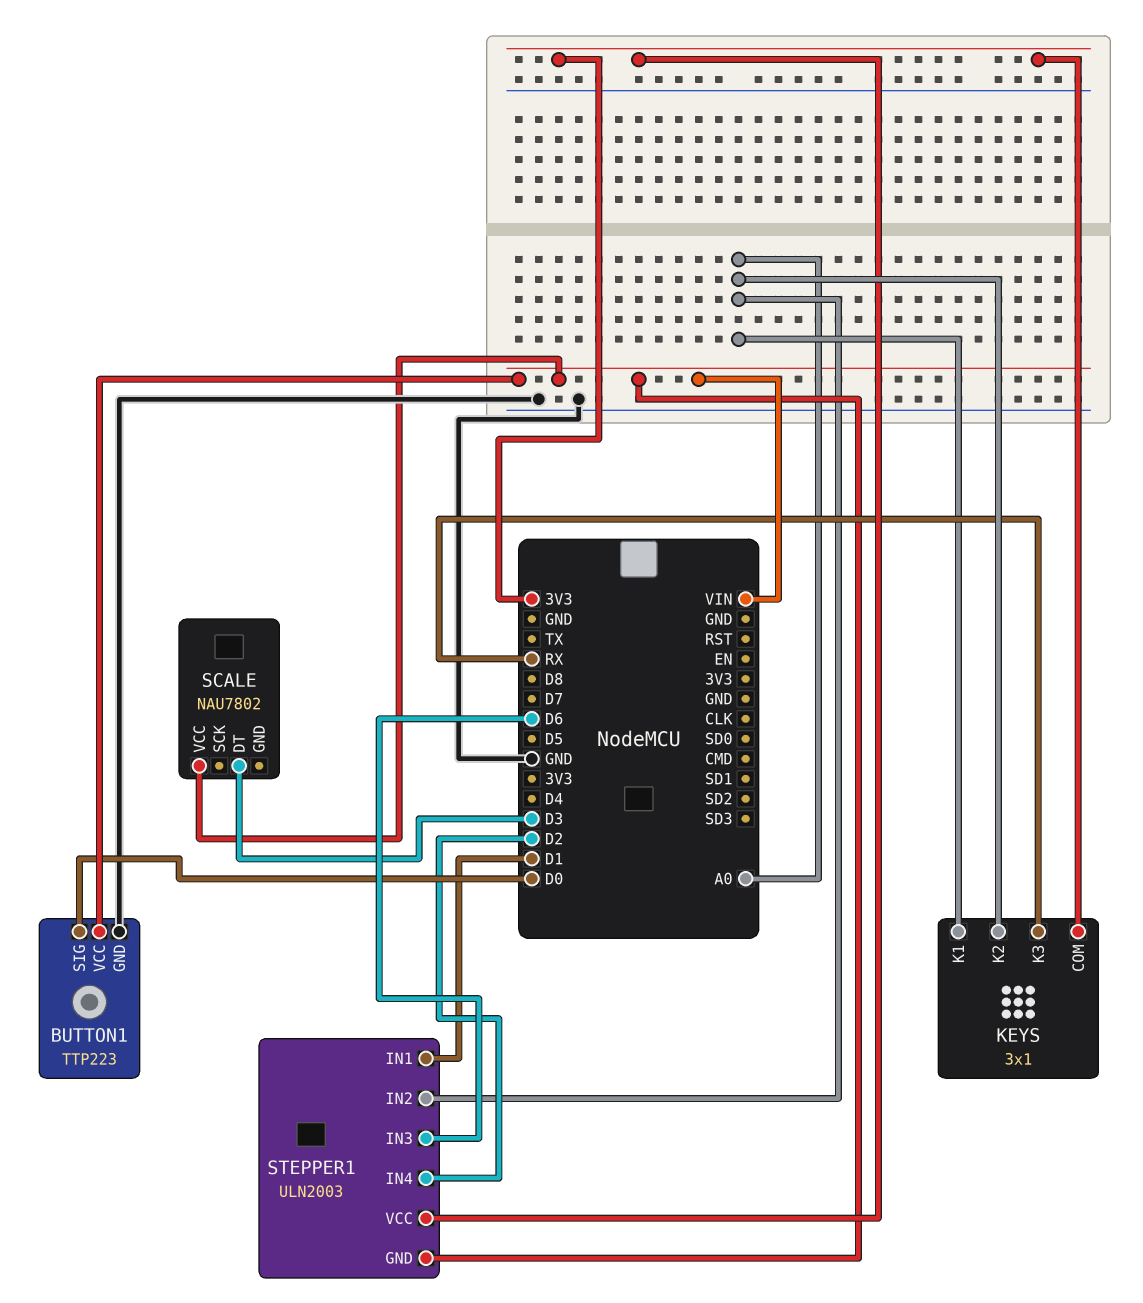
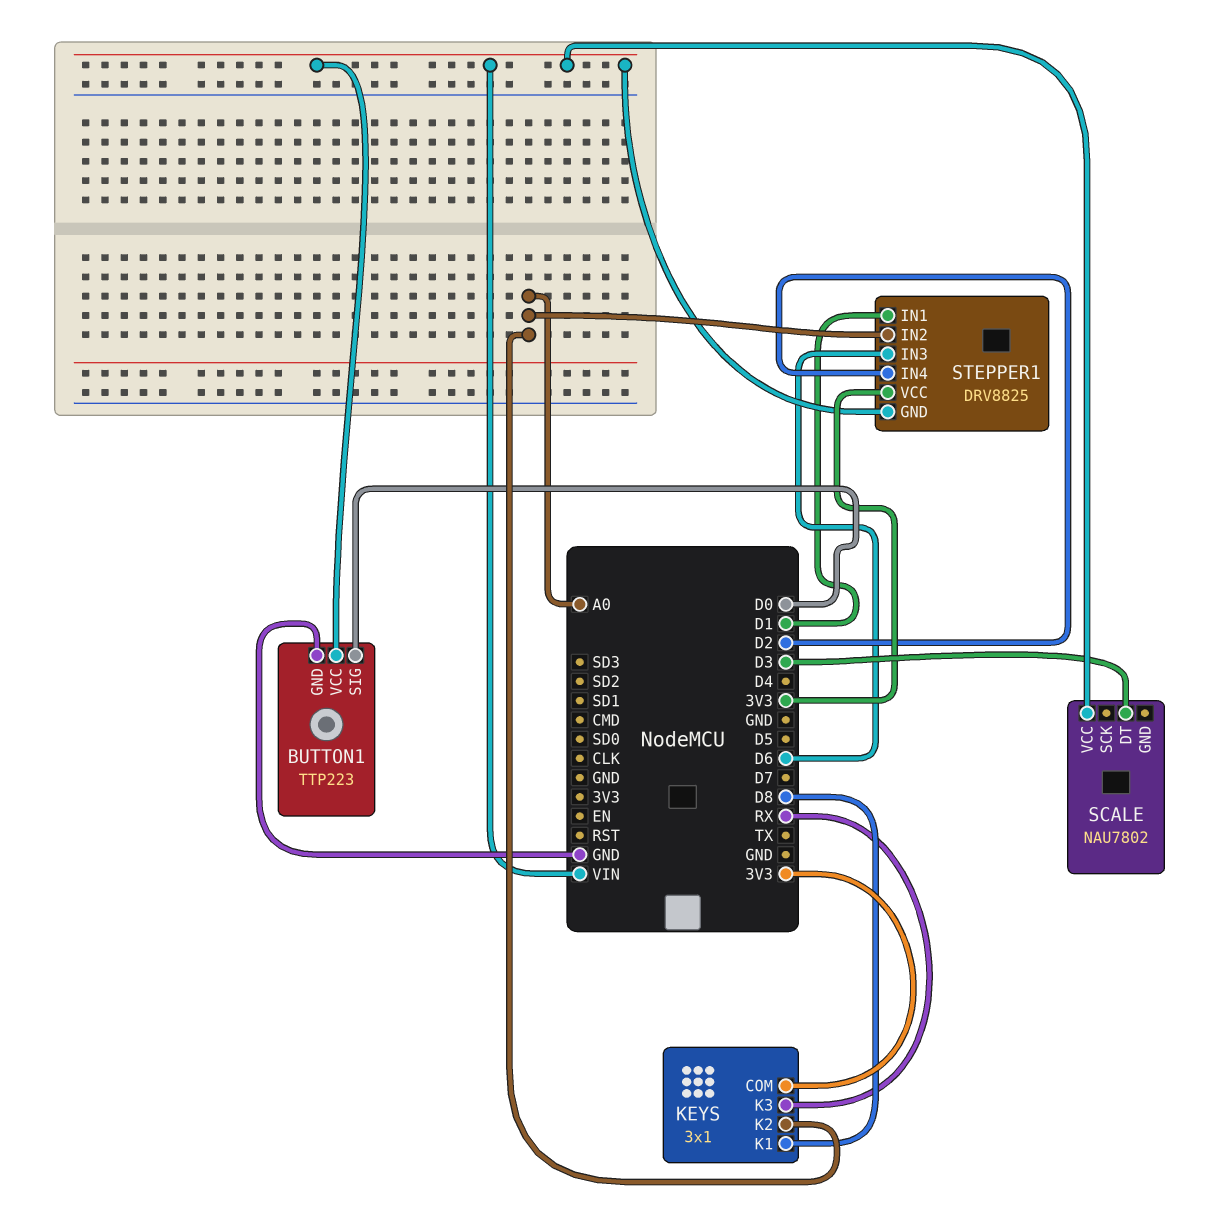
KEYS pin K1: A0 -> D8
STEPPER1: ULN2003 -> DRV8825

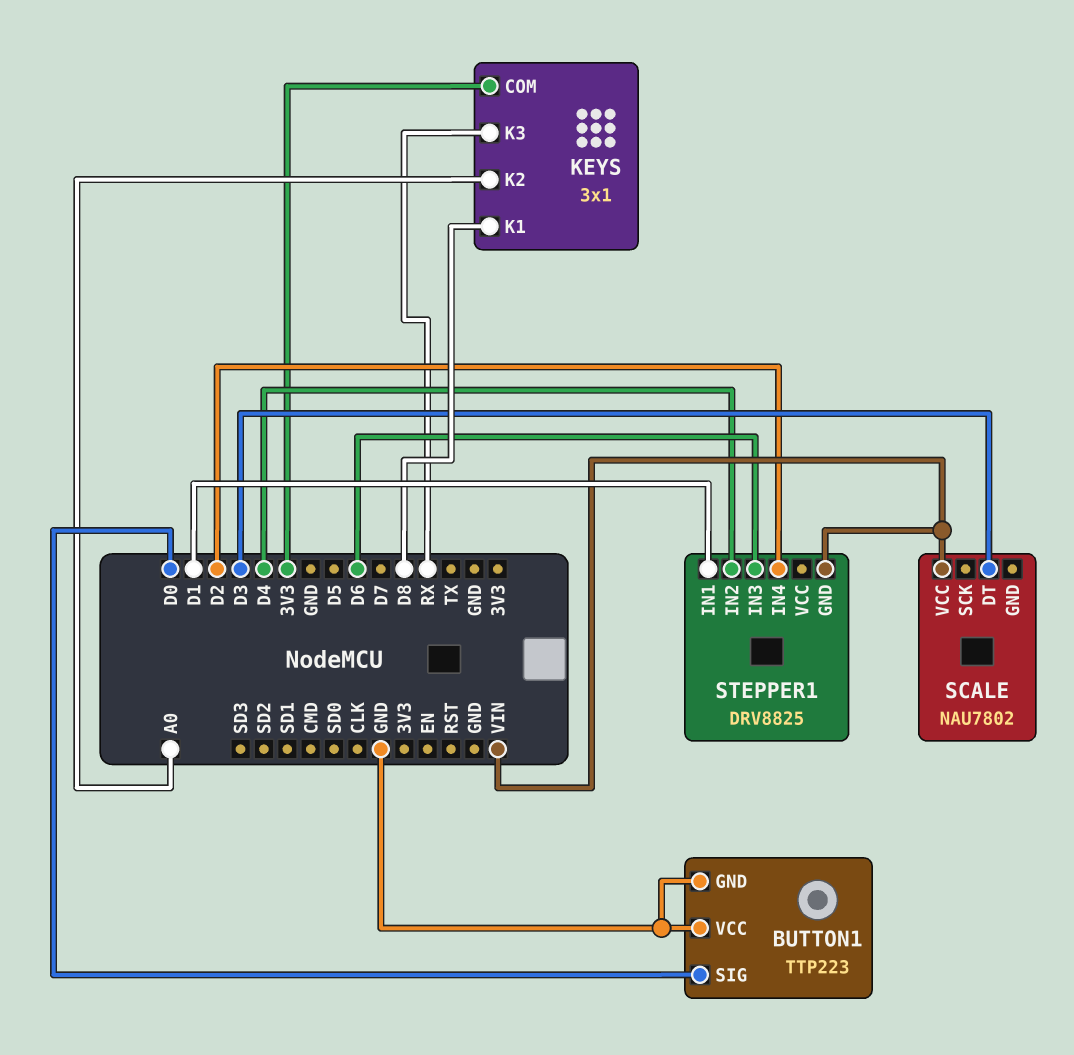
BUTTON1 pin VCC: VIN -> GND
STEPPER1 pin IN2: A0 -> D4
STEPPER1 pin VCC: 3V3 -> none

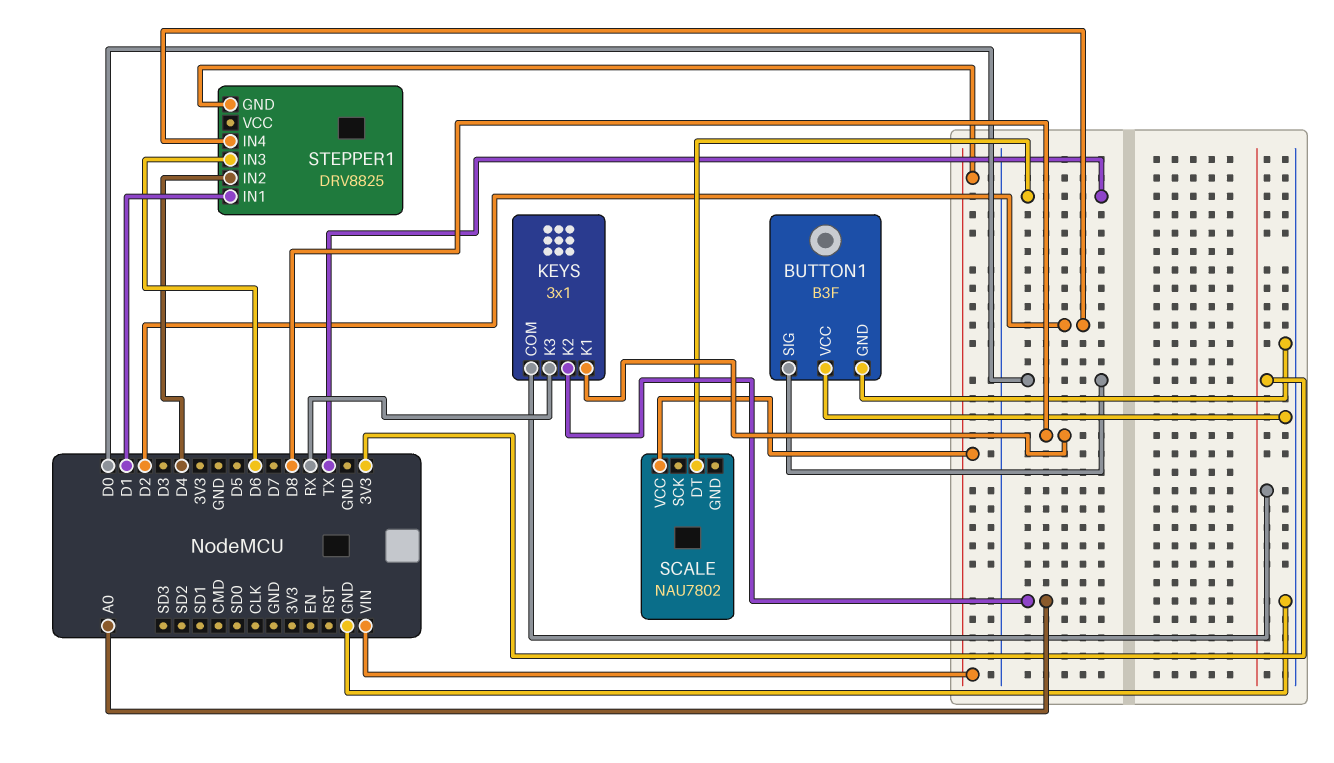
BUTTON1: TTP223 -> B3F
SCALE pin DT: D3 -> TX

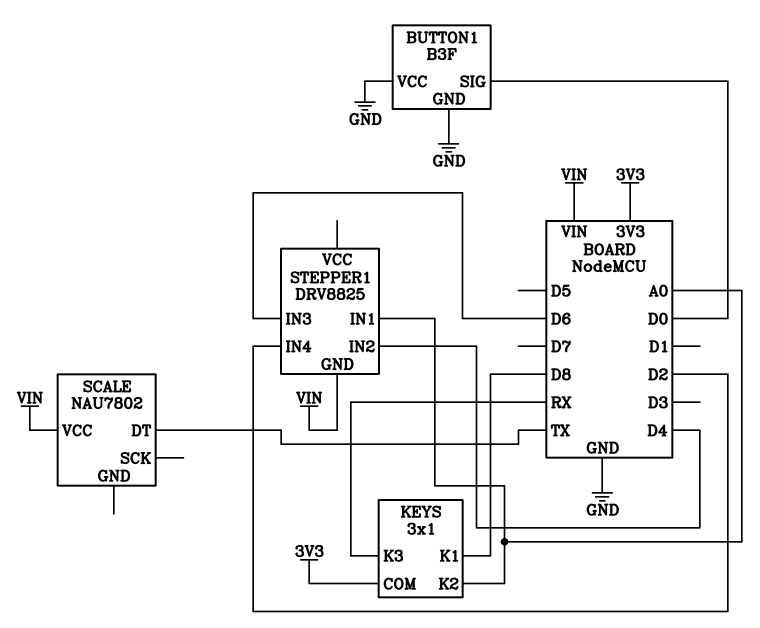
STEPPER1 pin IN1: D1 -> A0

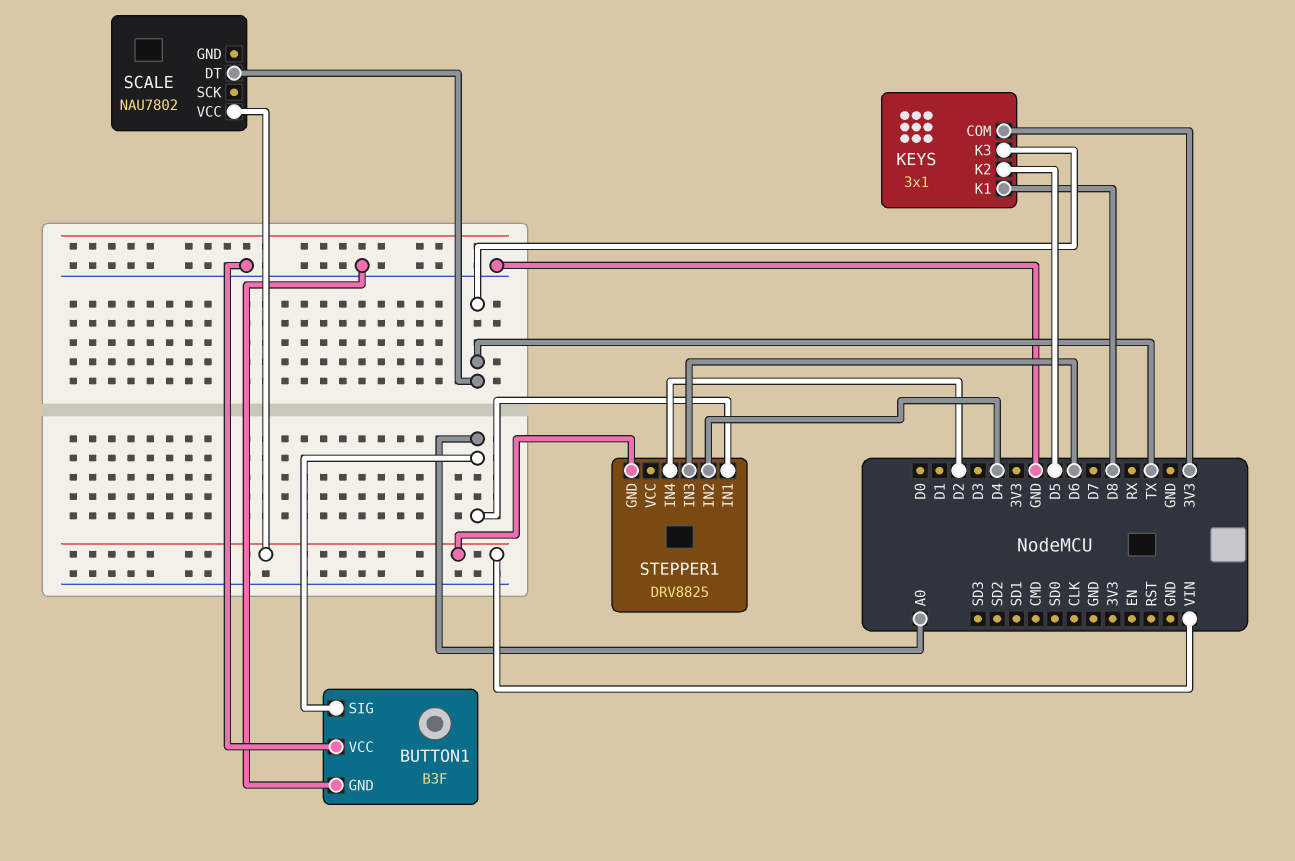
BUTTON1 pin SIG: D0 -> A0
KEYS pin K2: A0 -> D5
KEYS pin K3: RX -> TX

